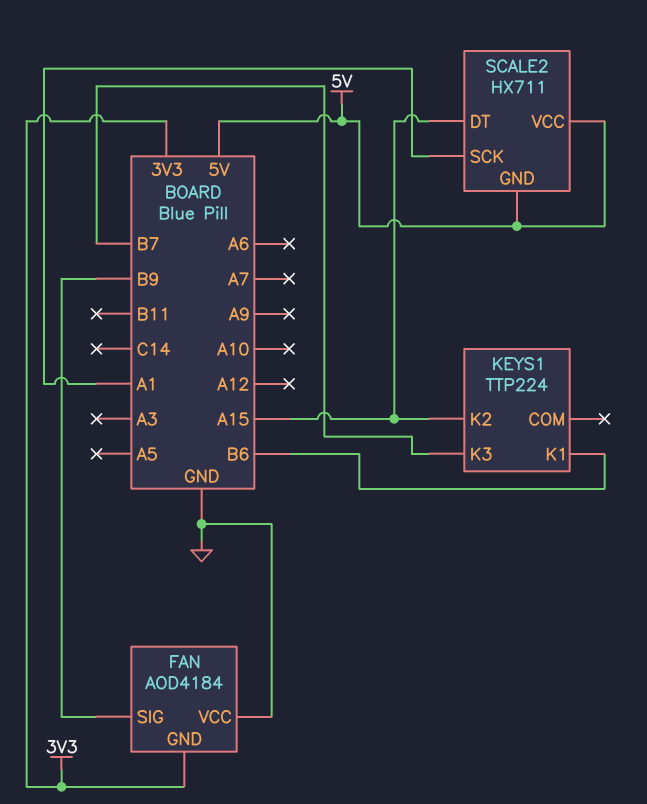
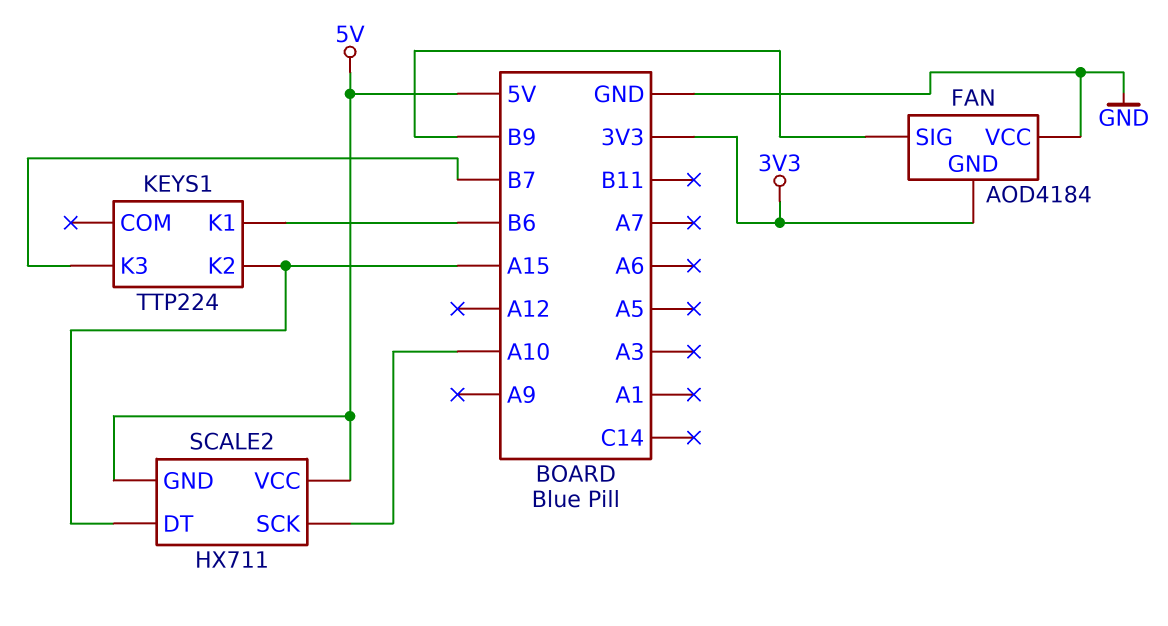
SCALE2 pin SCK: A1 -> A10

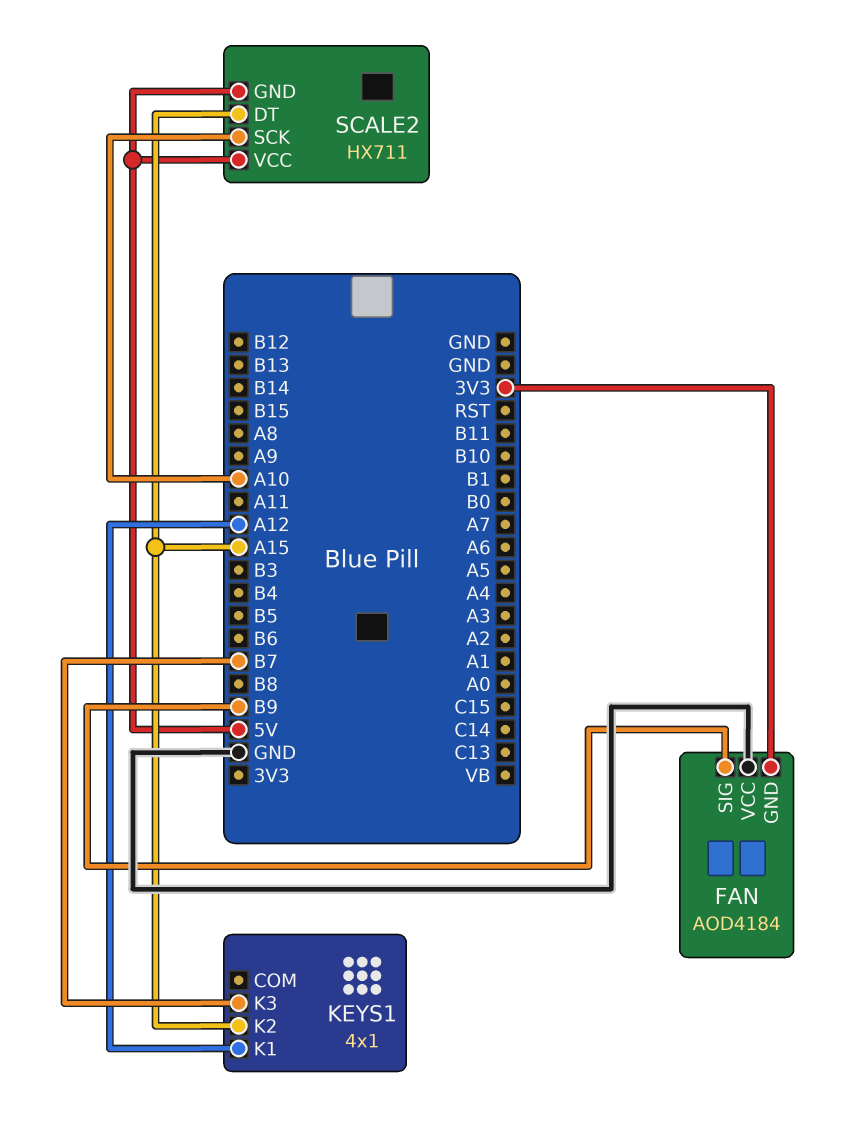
KEYS1: TTP224 -> 4x1
KEYS1 pin K1: B6 -> A12

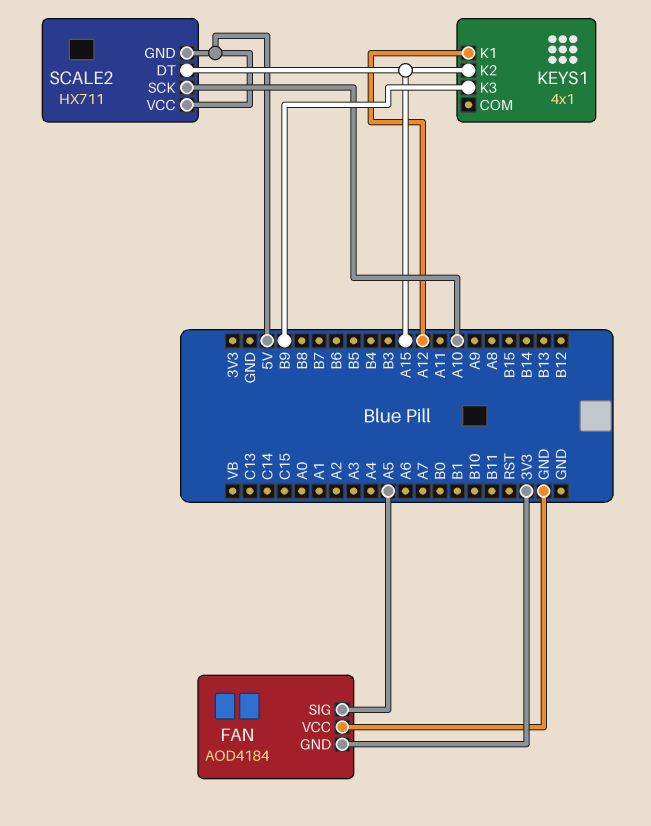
FAN pin SIG: B9 -> A5
KEYS1 pin K3: B7 -> B9

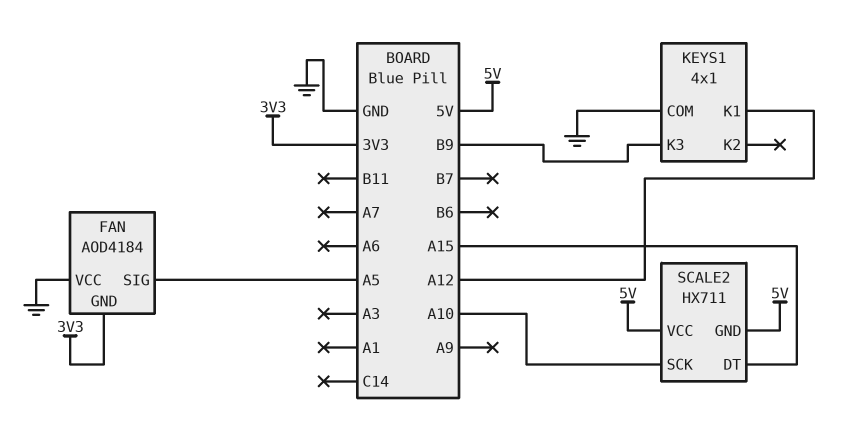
KEYS1 pin COM: none -> GND
KEYS1 pin K2: A15 -> none

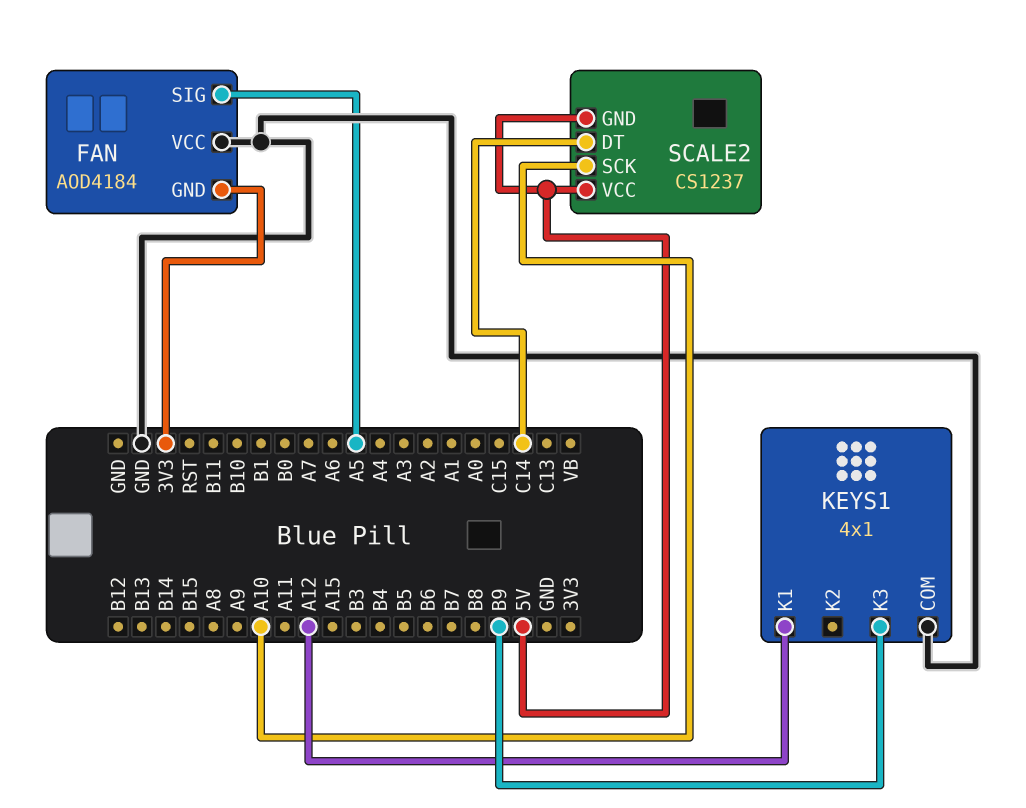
SCALE2: HX711 -> CS1237
SCALE2 pin DT: A15 -> C14

